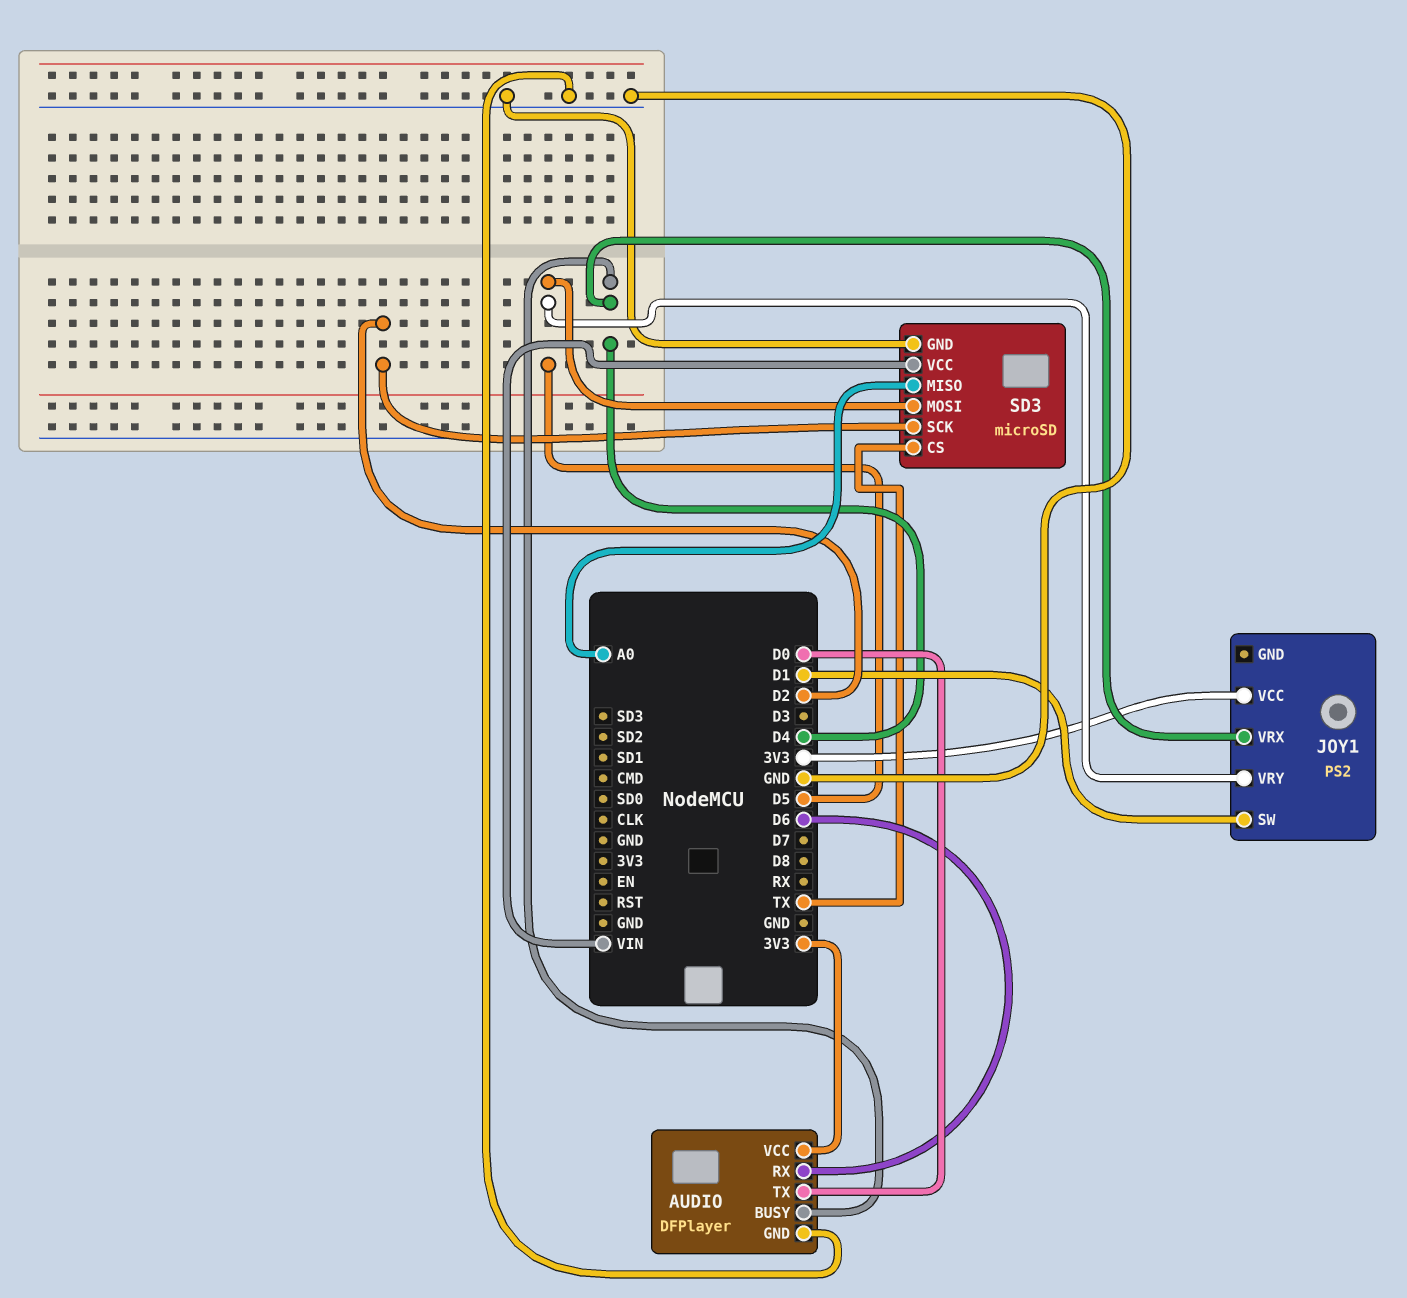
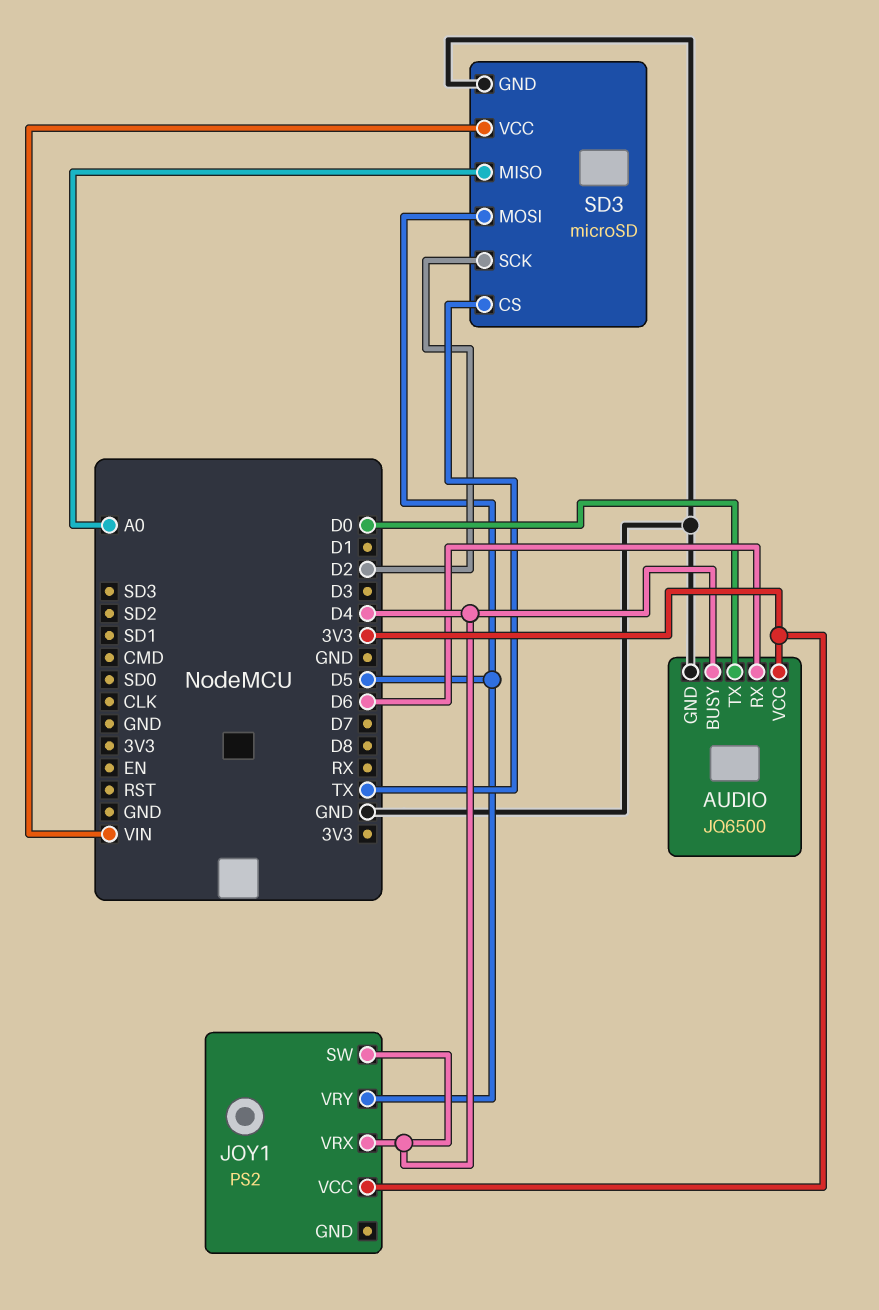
AUDIO: DFPlayer -> JQ6500
JOY1 pin SW: D1 -> D4

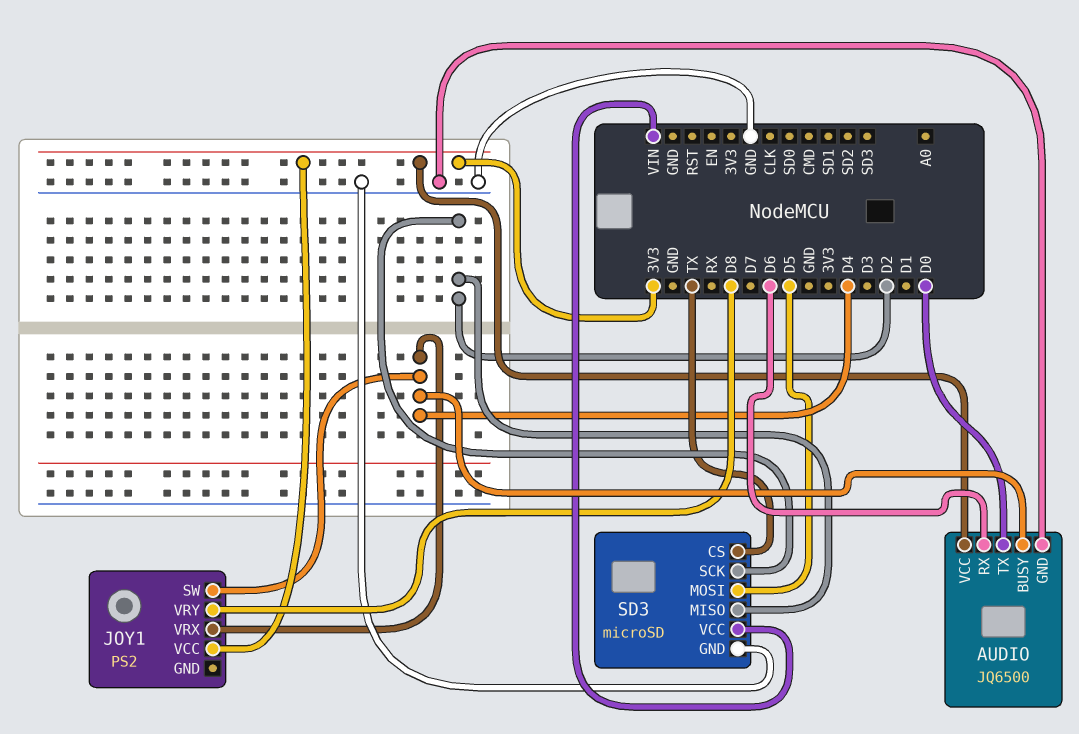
JOY1 pin VRY: D5 -> D8
SD3 pin MISO: A0 -> D2

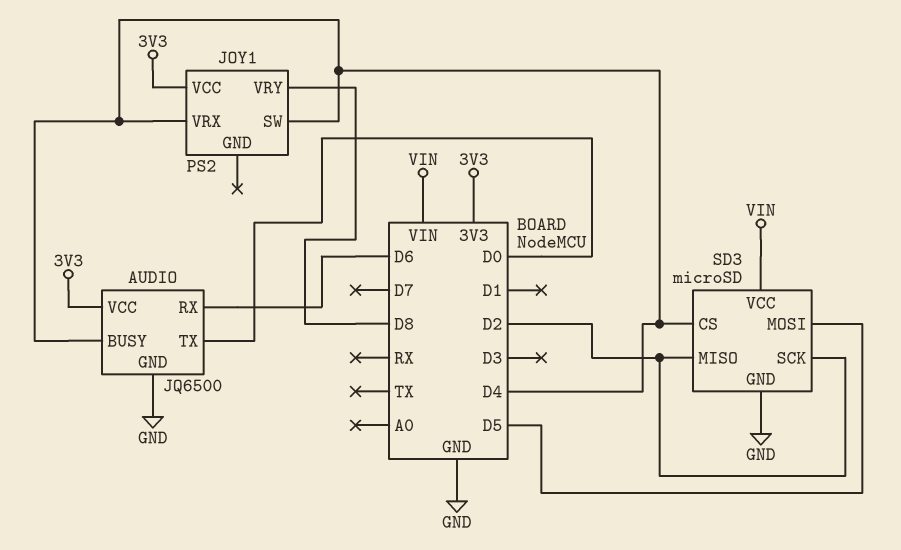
SD3 pin CS: TX -> D4

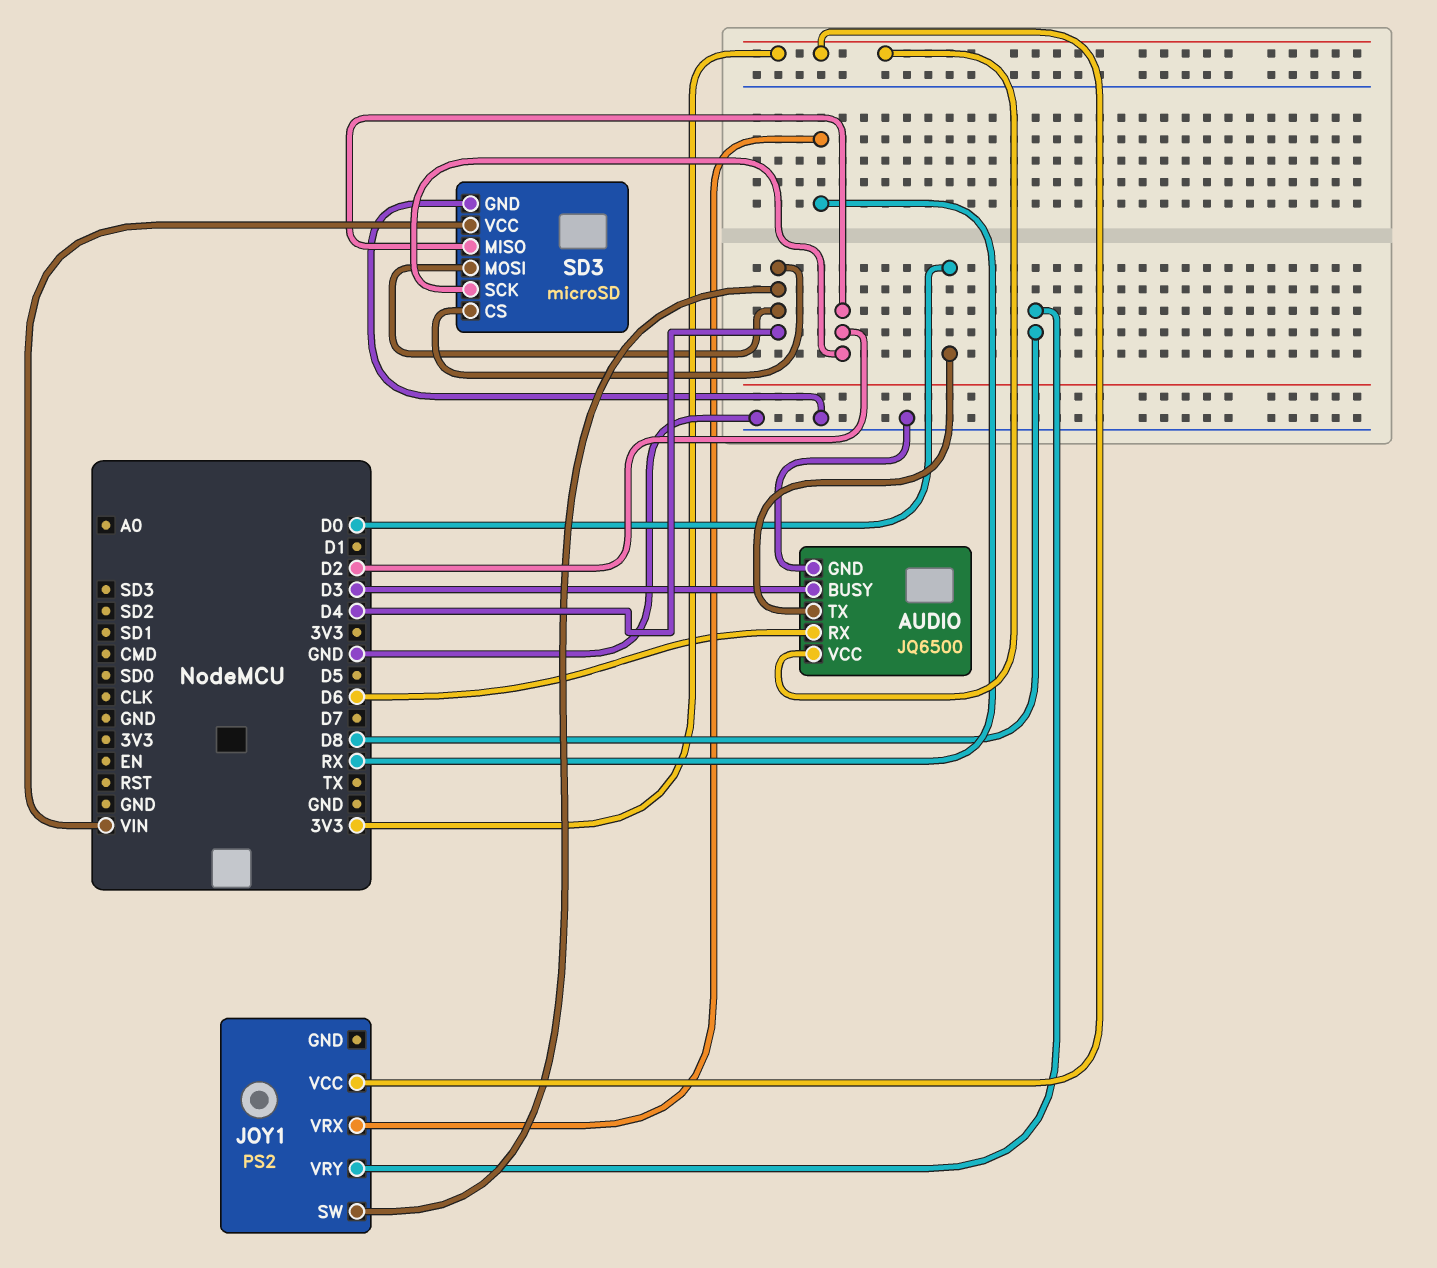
AUDIO pin BUSY: D4 -> D3
JOY1 pin VRX: D4 -> RX
SD3 pin MOSI: D5 -> D4

